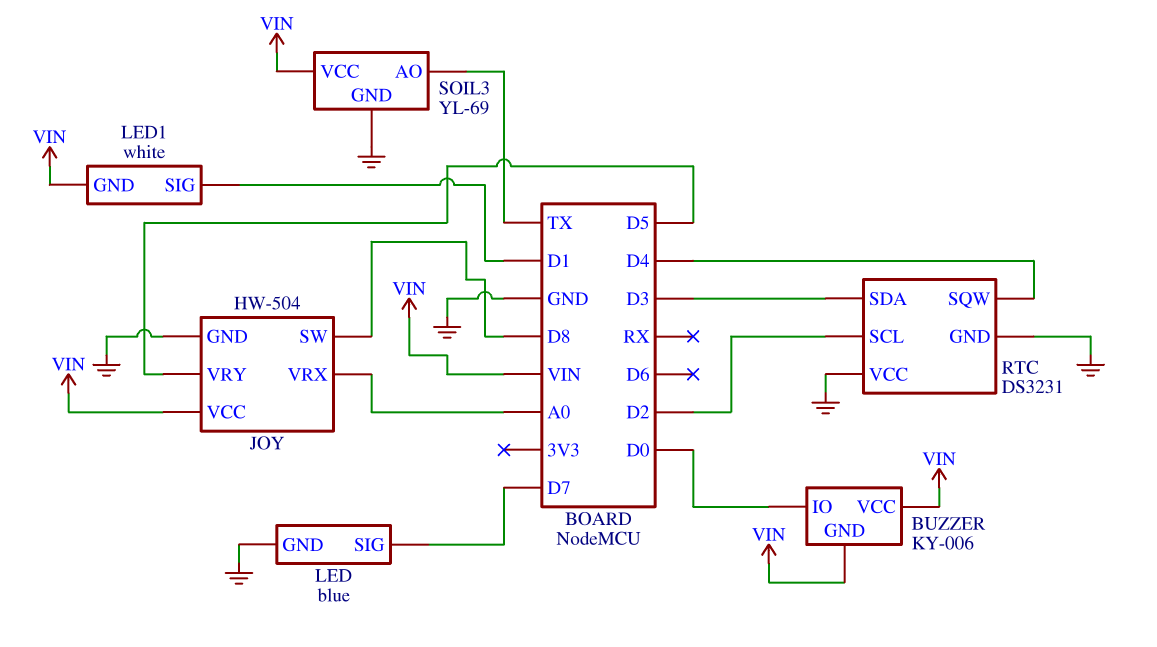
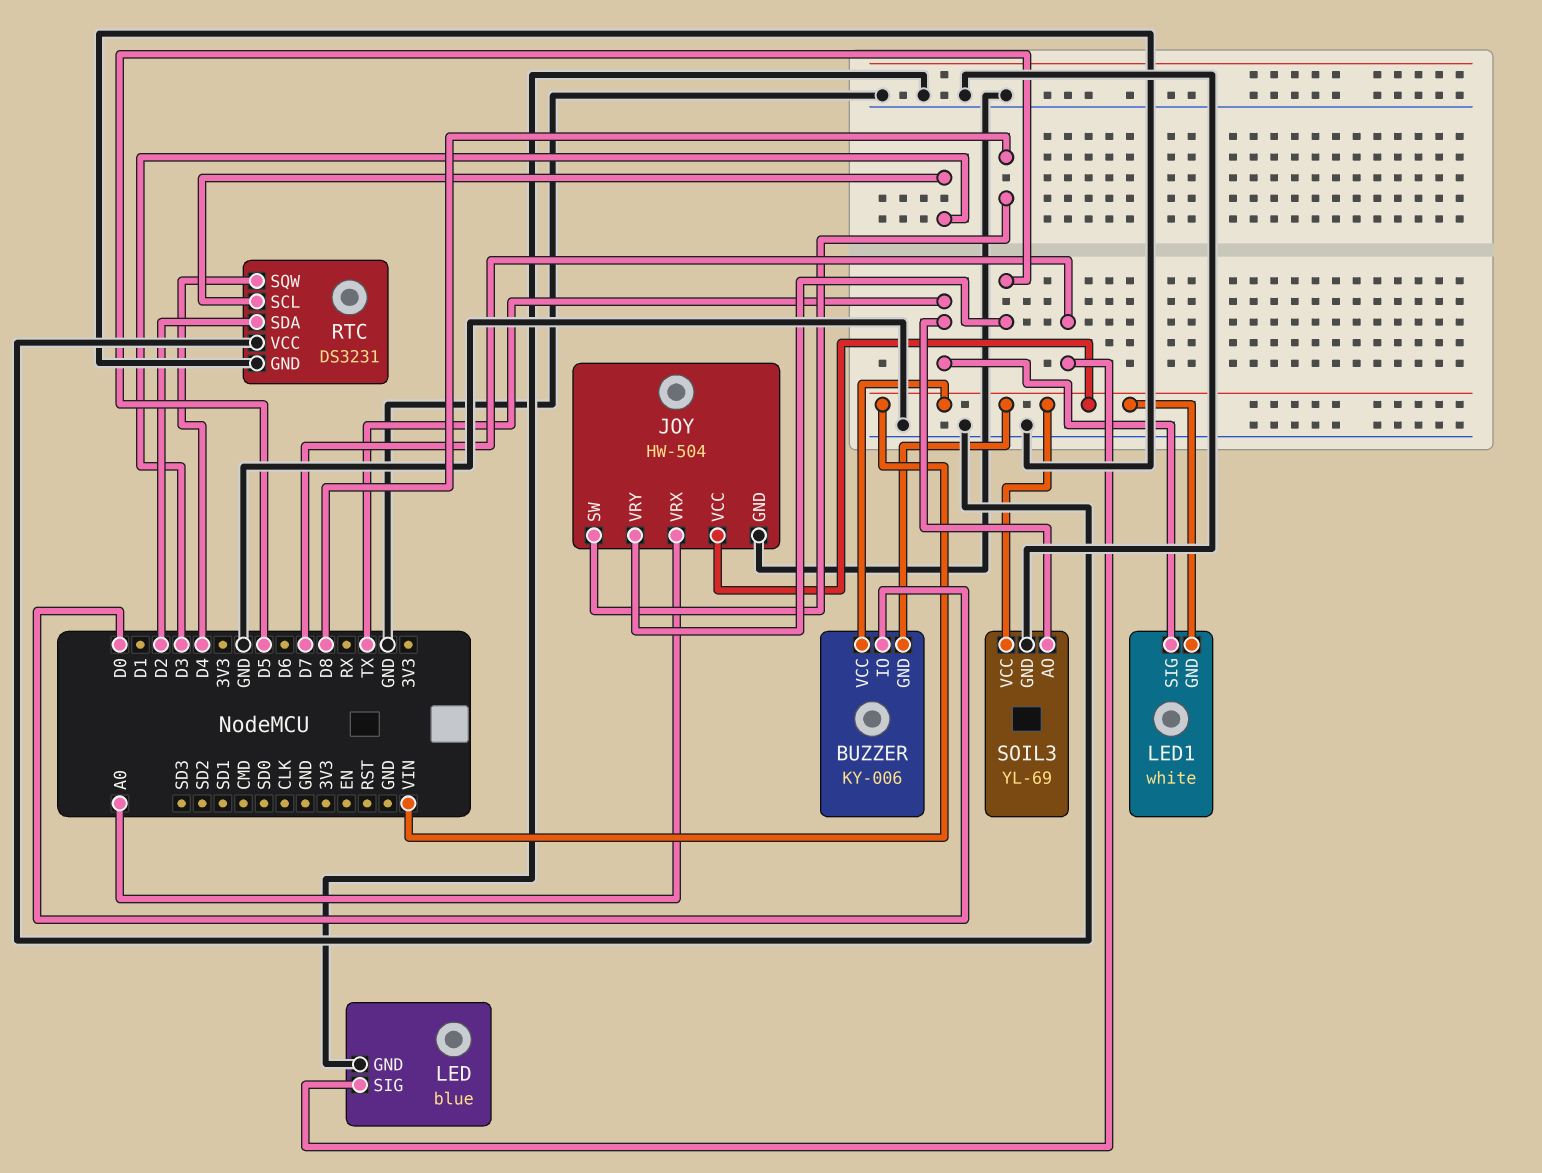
LED1 pin SIG: D1 -> TX
RTC pin SCL: D2 -> D3
RTC pin SDA: D3 -> D2

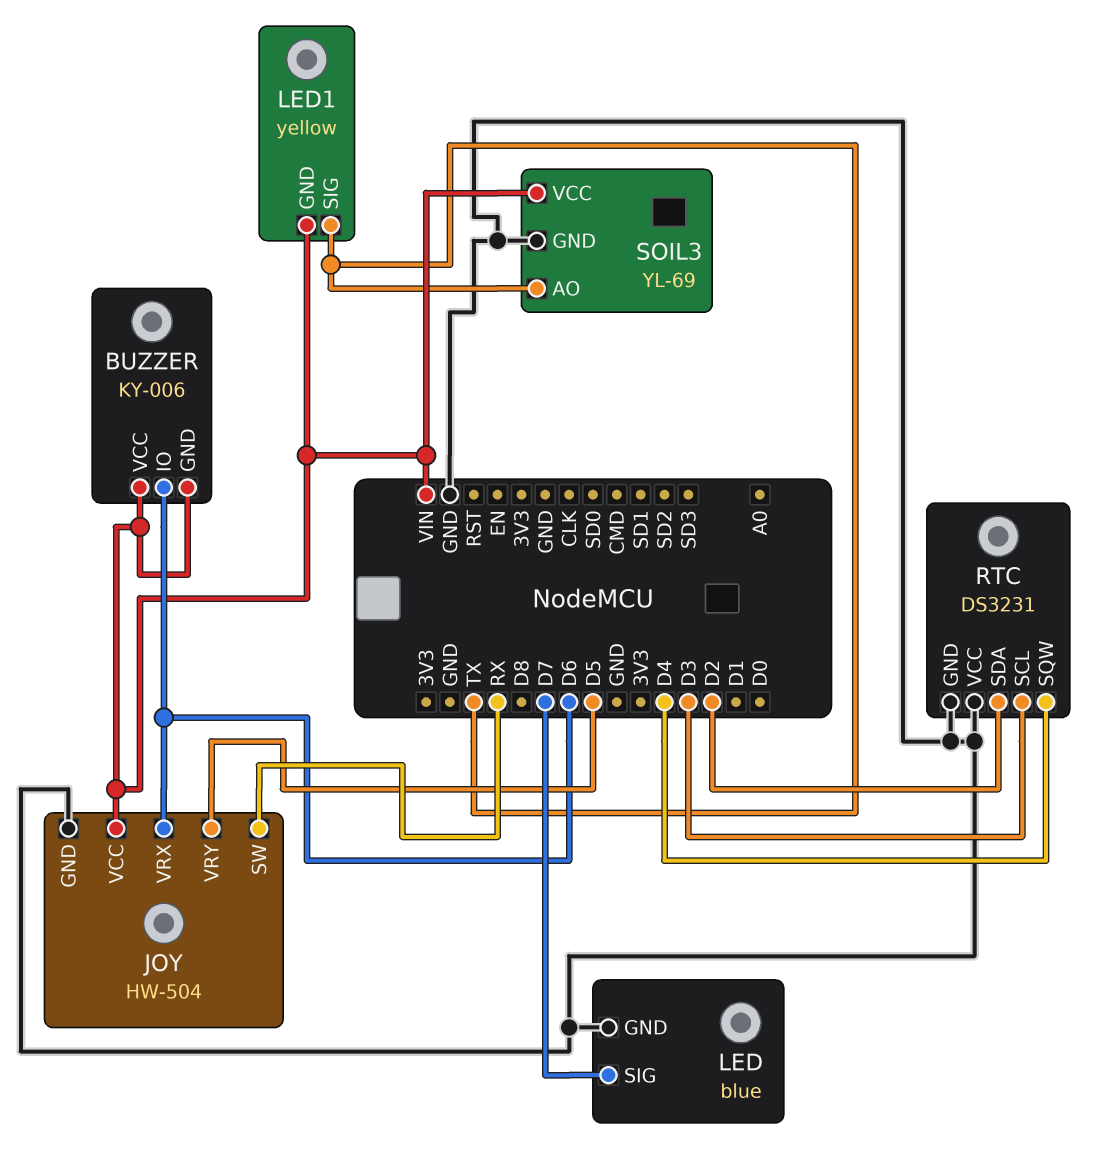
BUZZER pin IO: D0 -> D6
JOY pin SW: D8 -> RX
JOY pin VRX: A0 -> D6
LED1: white -> yellow

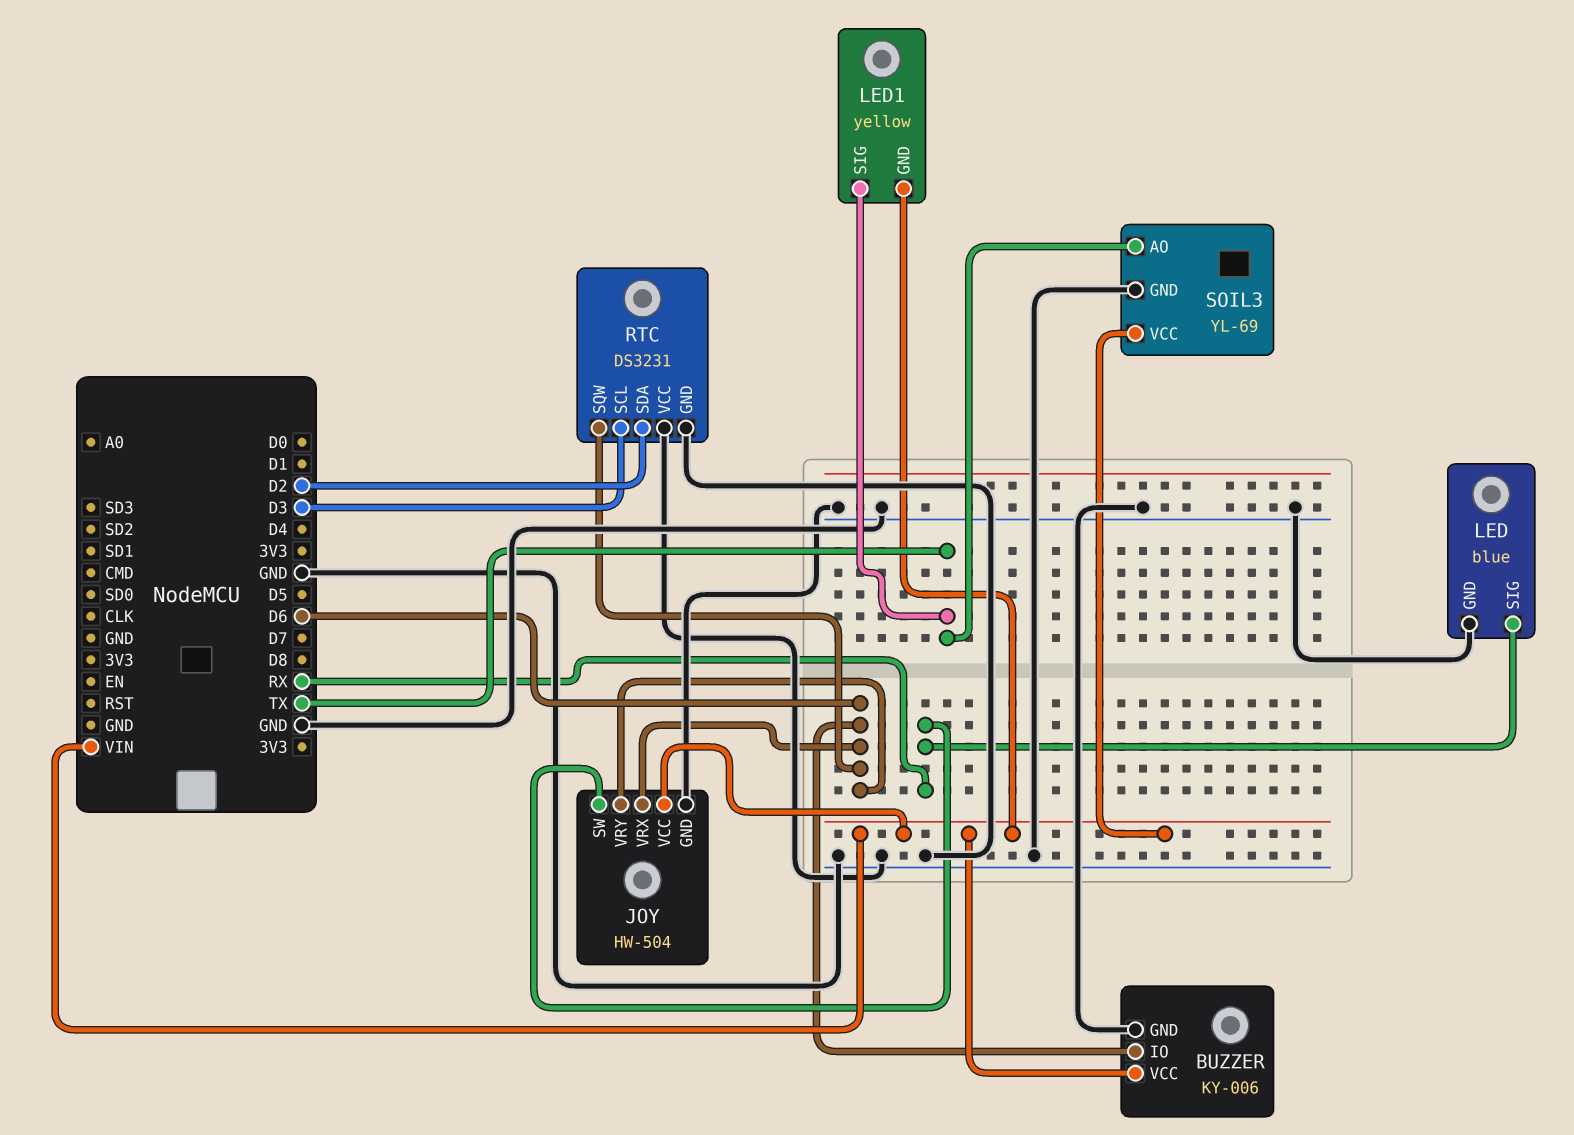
BUZZER pin GND: VIN -> GND
JOY pin VRY: D5 -> D6
LED pin SIG: D7 -> RX
RTC pin SQW: D4 -> D6

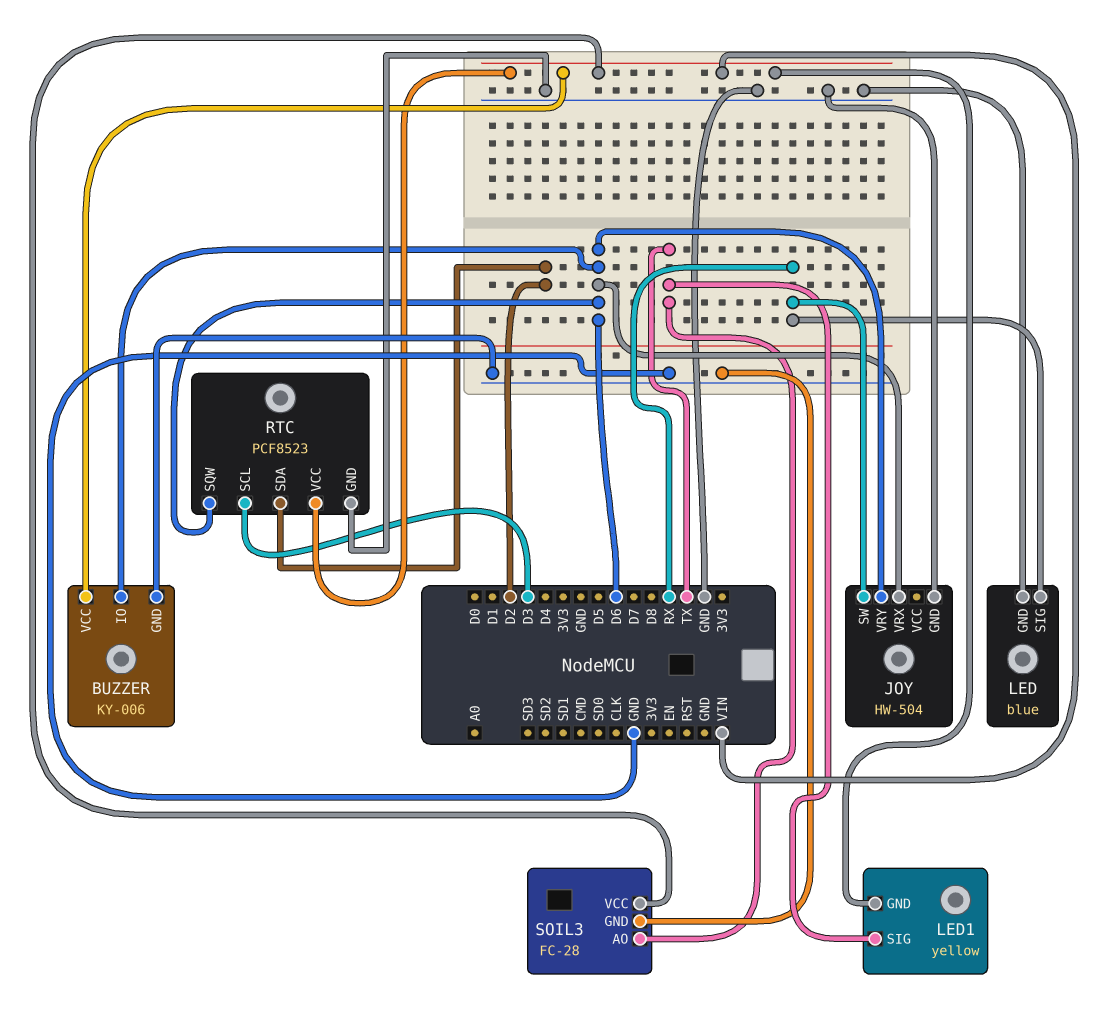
JOY pin VCC: VIN -> none
RTC: DS3231 -> PCF8523
RTC pin VCC: GND -> VIN
SOIL3: YL-69 -> FC-28

